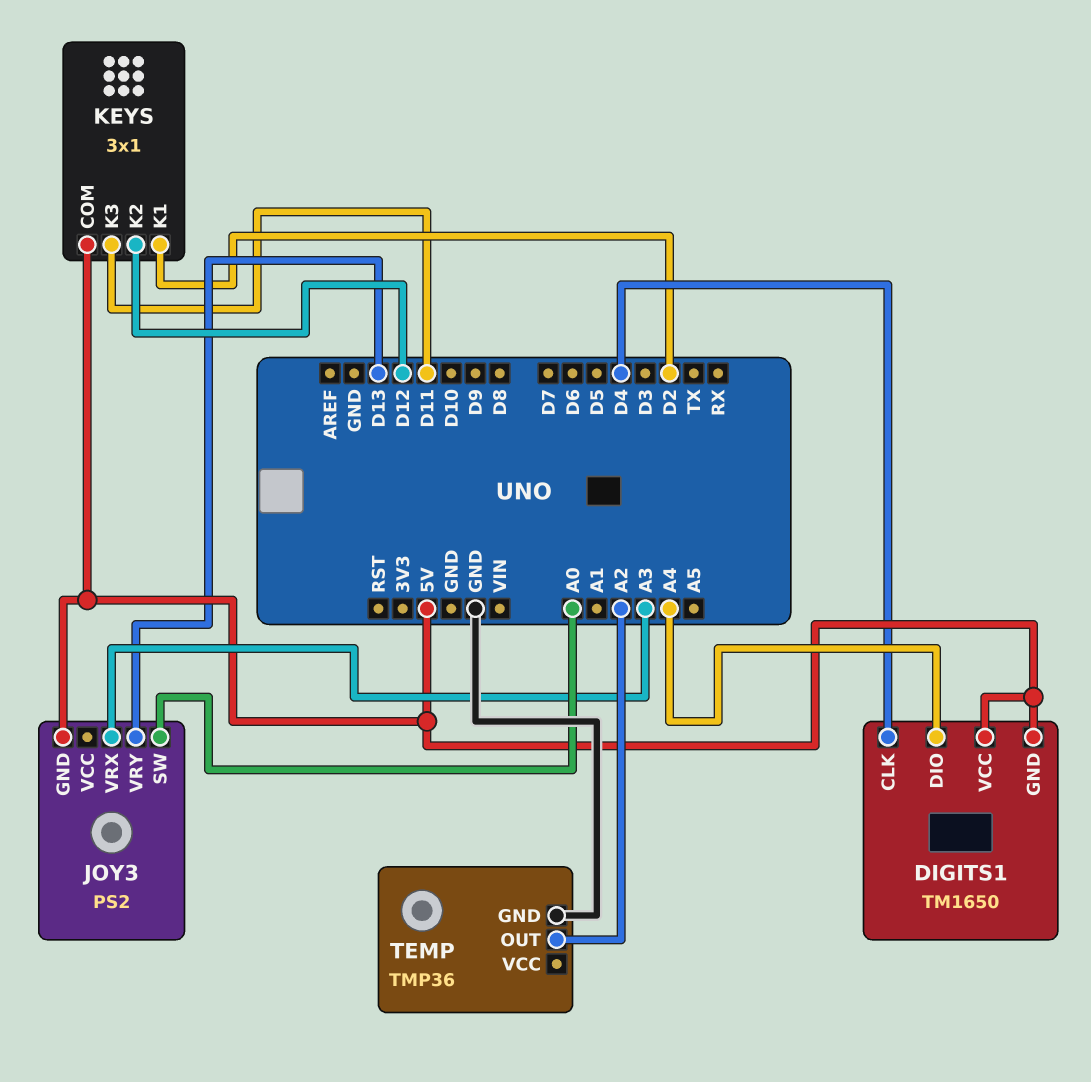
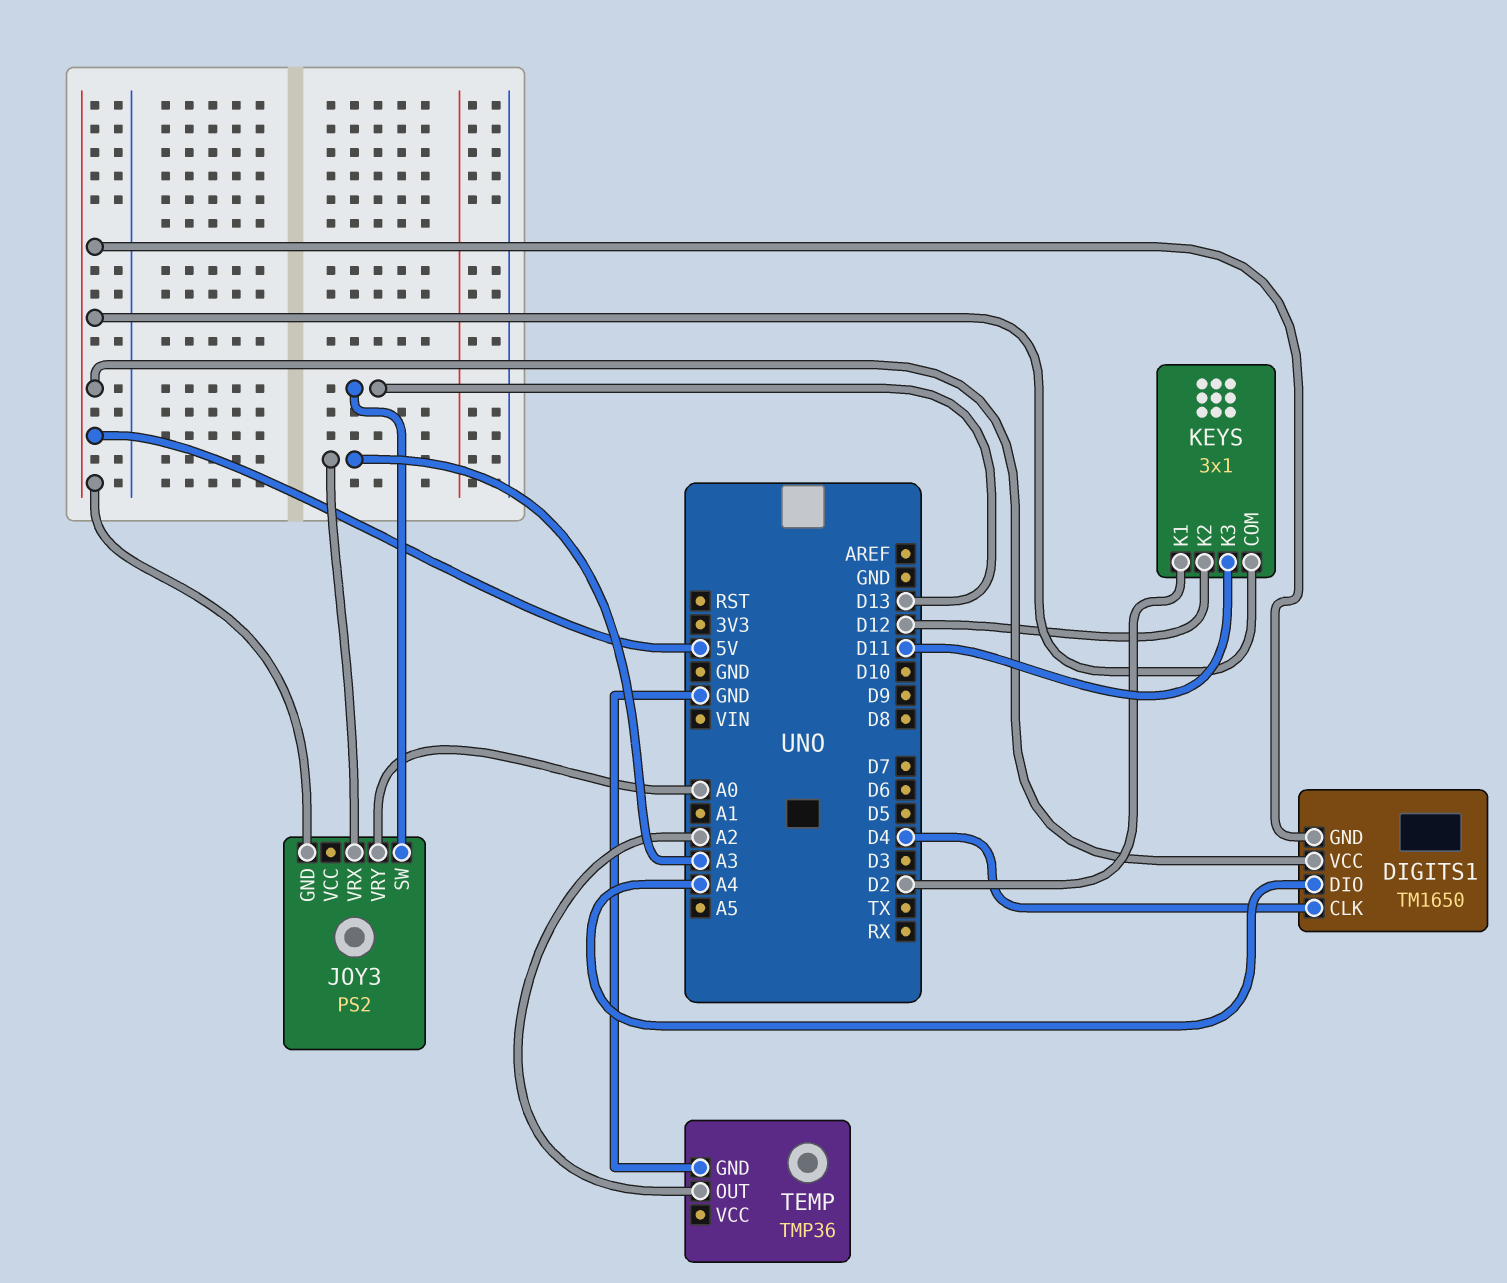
JOY3 pin SW: A0 -> D13
JOY3 pin VRY: D13 -> A0

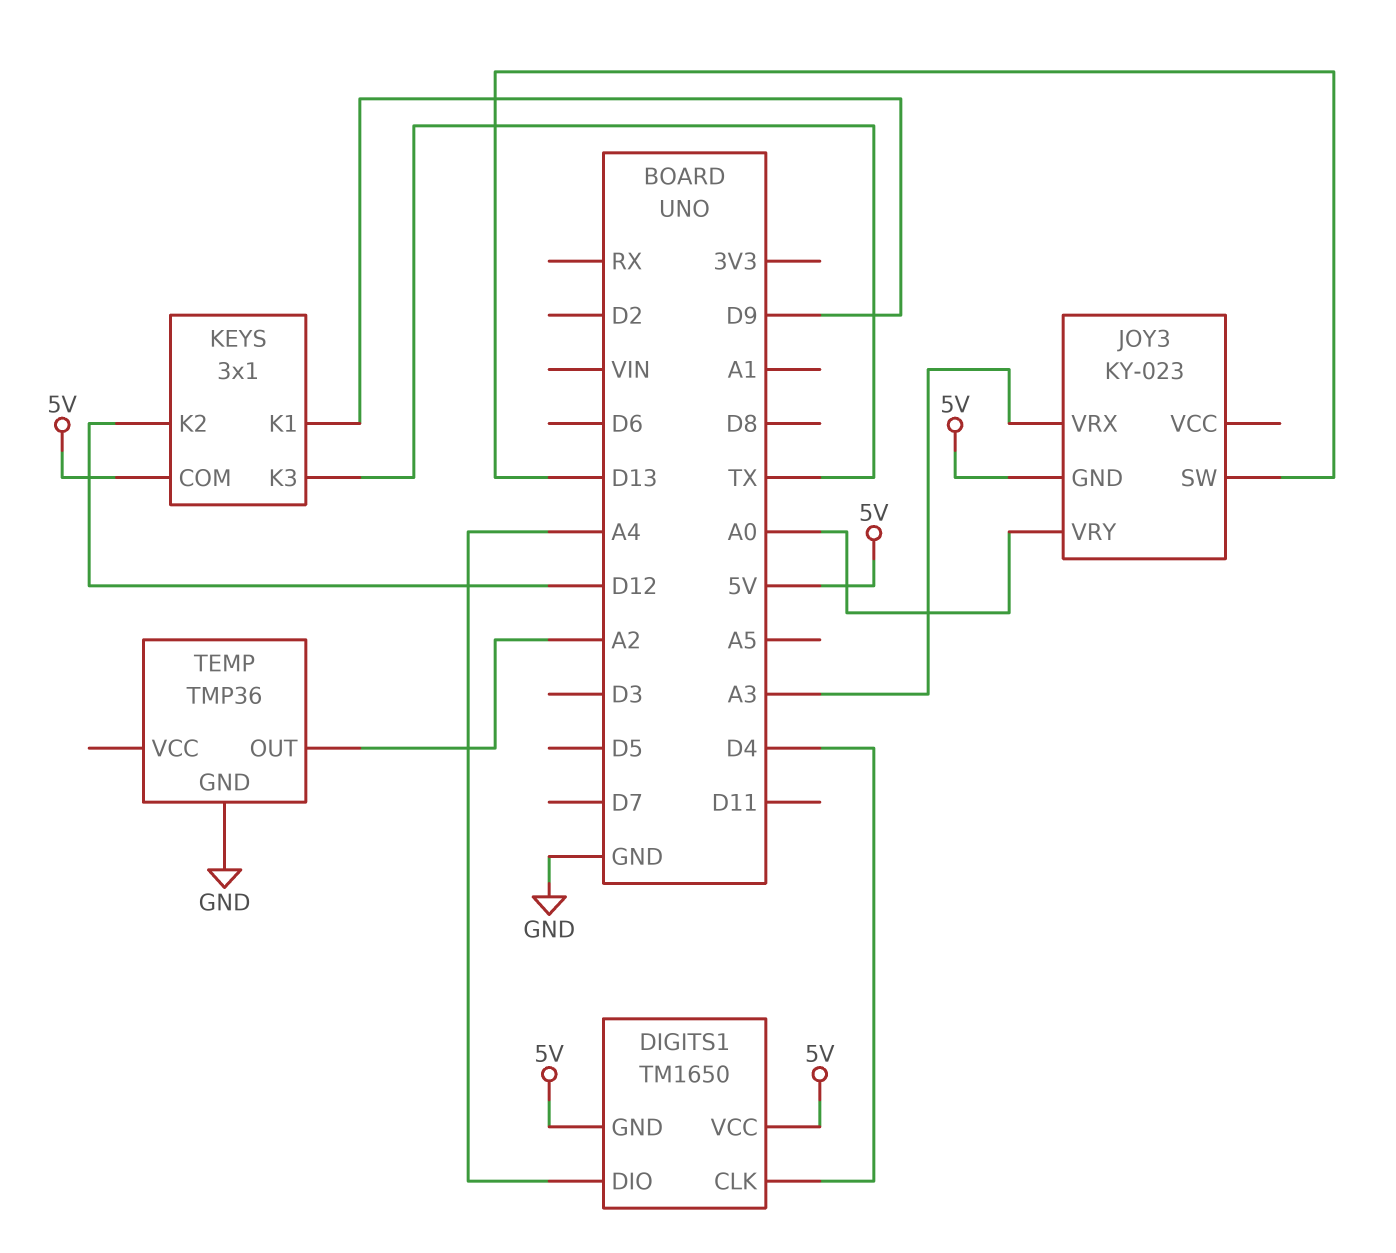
JOY3: PS2 -> KY-023
KEYS pin K1: D2 -> D9
KEYS pin K3: D11 -> TX

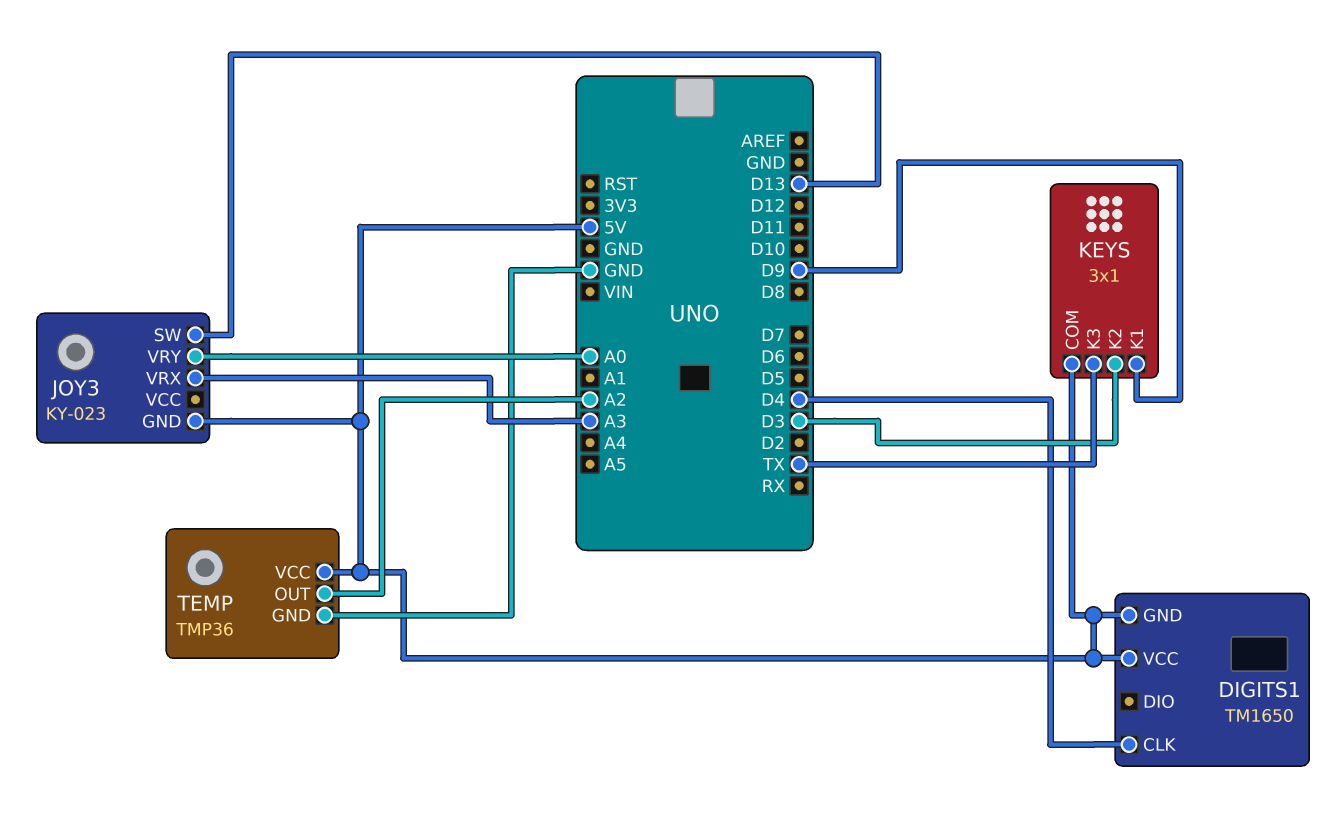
DIGITS1 pin DIO: A4 -> none
KEYS pin K2: D12 -> D3
TEMP pin VCC: none -> 5V

